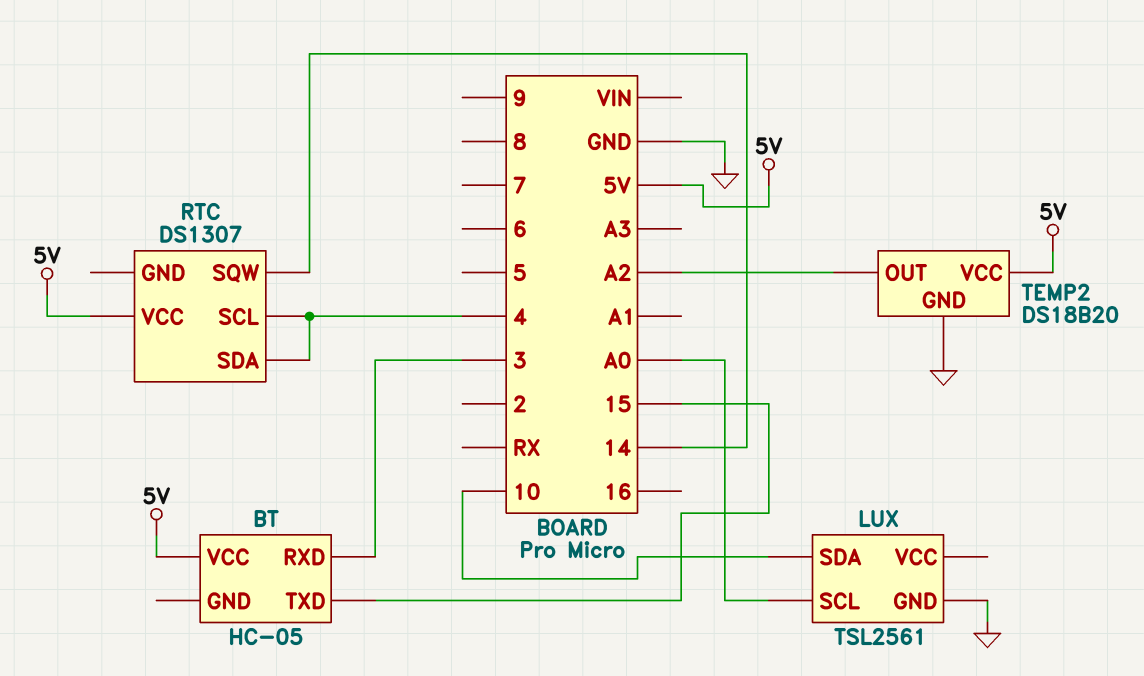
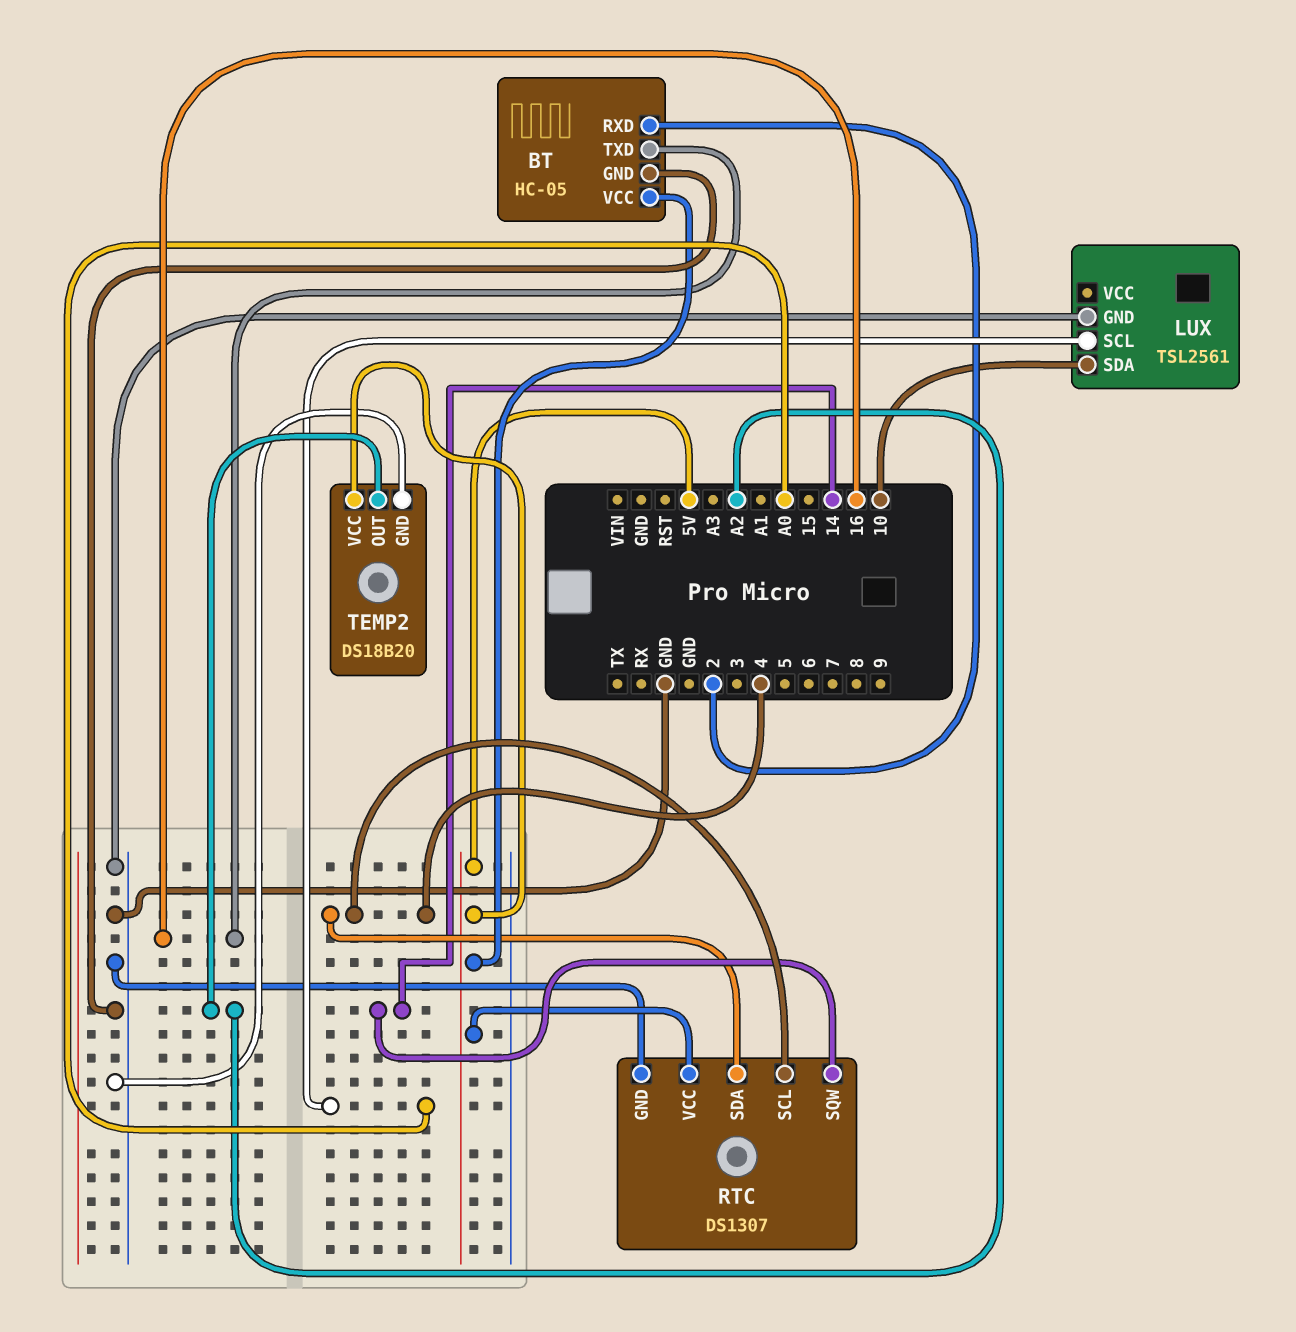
BT pin GND: none -> GND
BT pin RXD: 3 -> 2
BT pin TXD: 15 -> 16
RTC pin GND: none -> GND

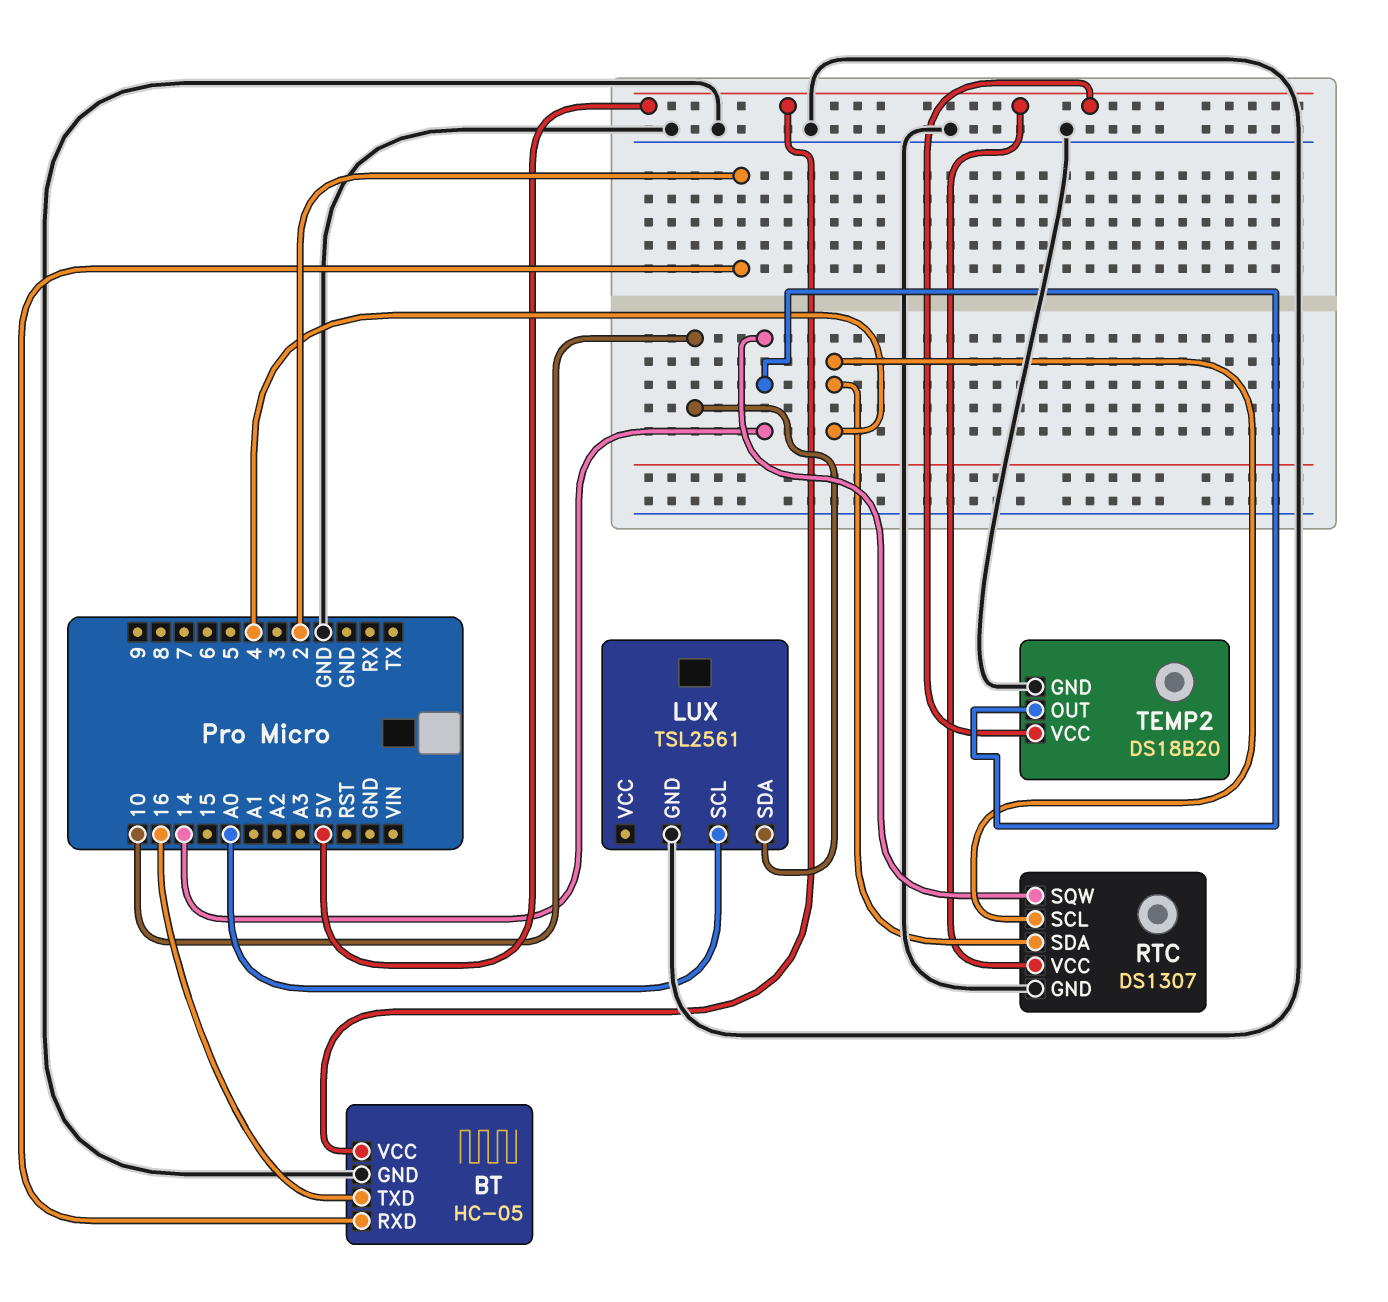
TEMP2 pin OUT: A2 -> 14

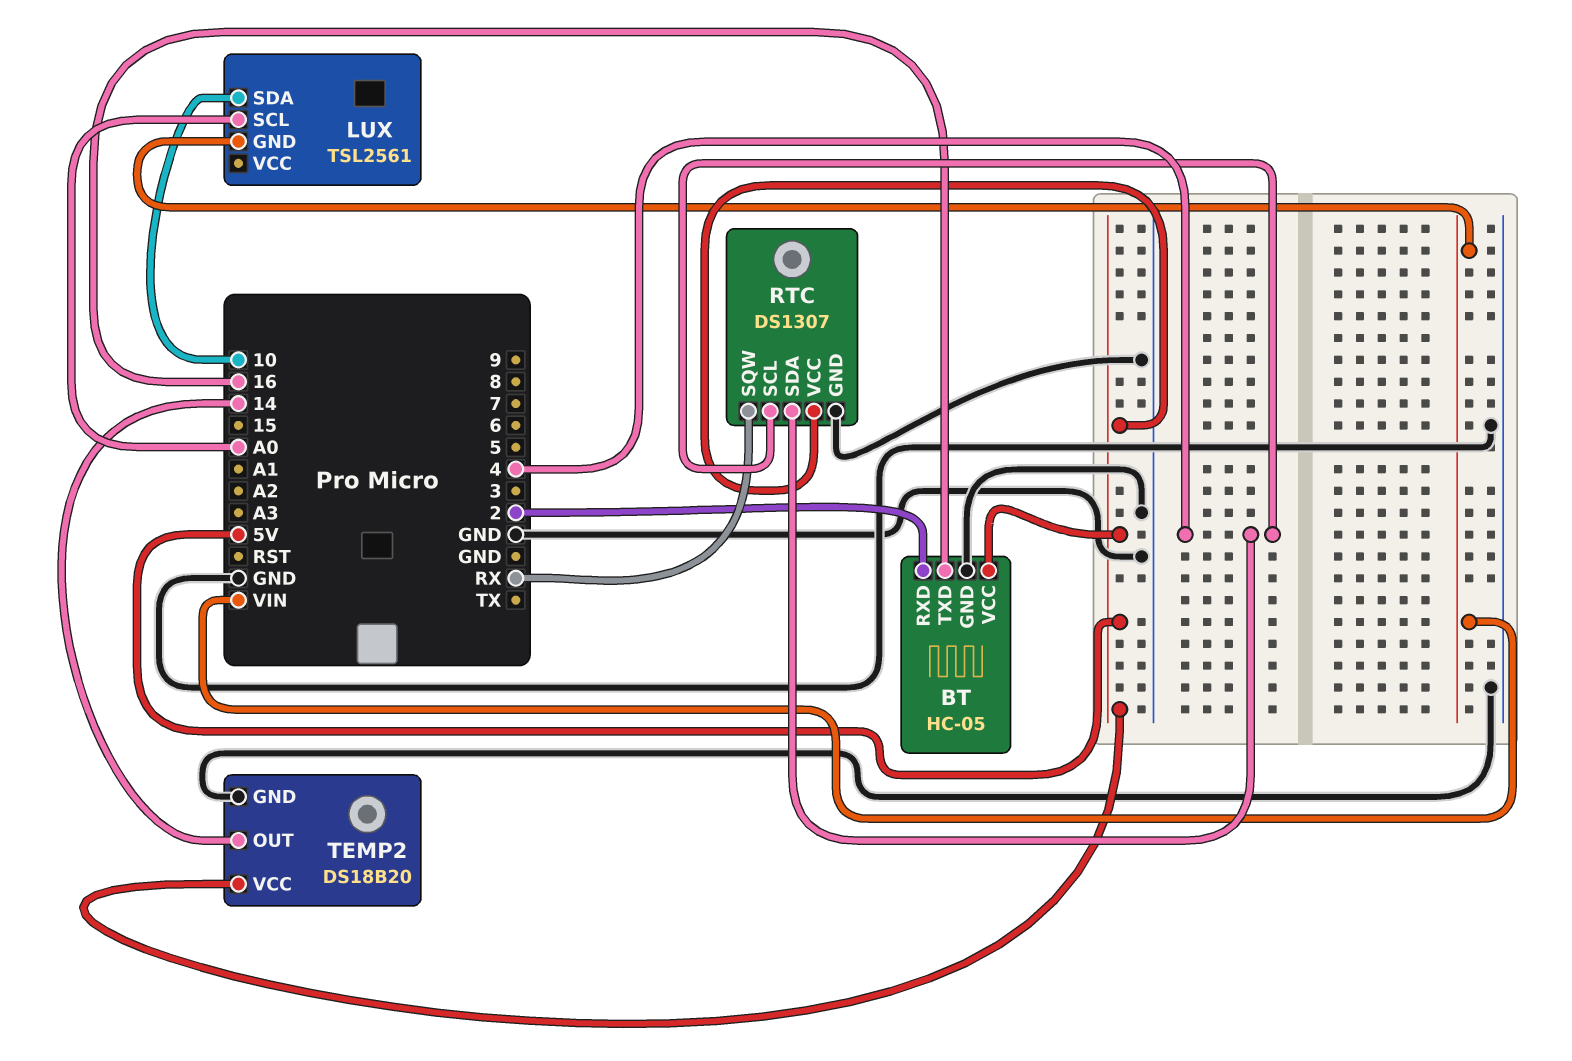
LUX pin GND: GND -> VIN
RTC pin SQW: 14 -> RX

